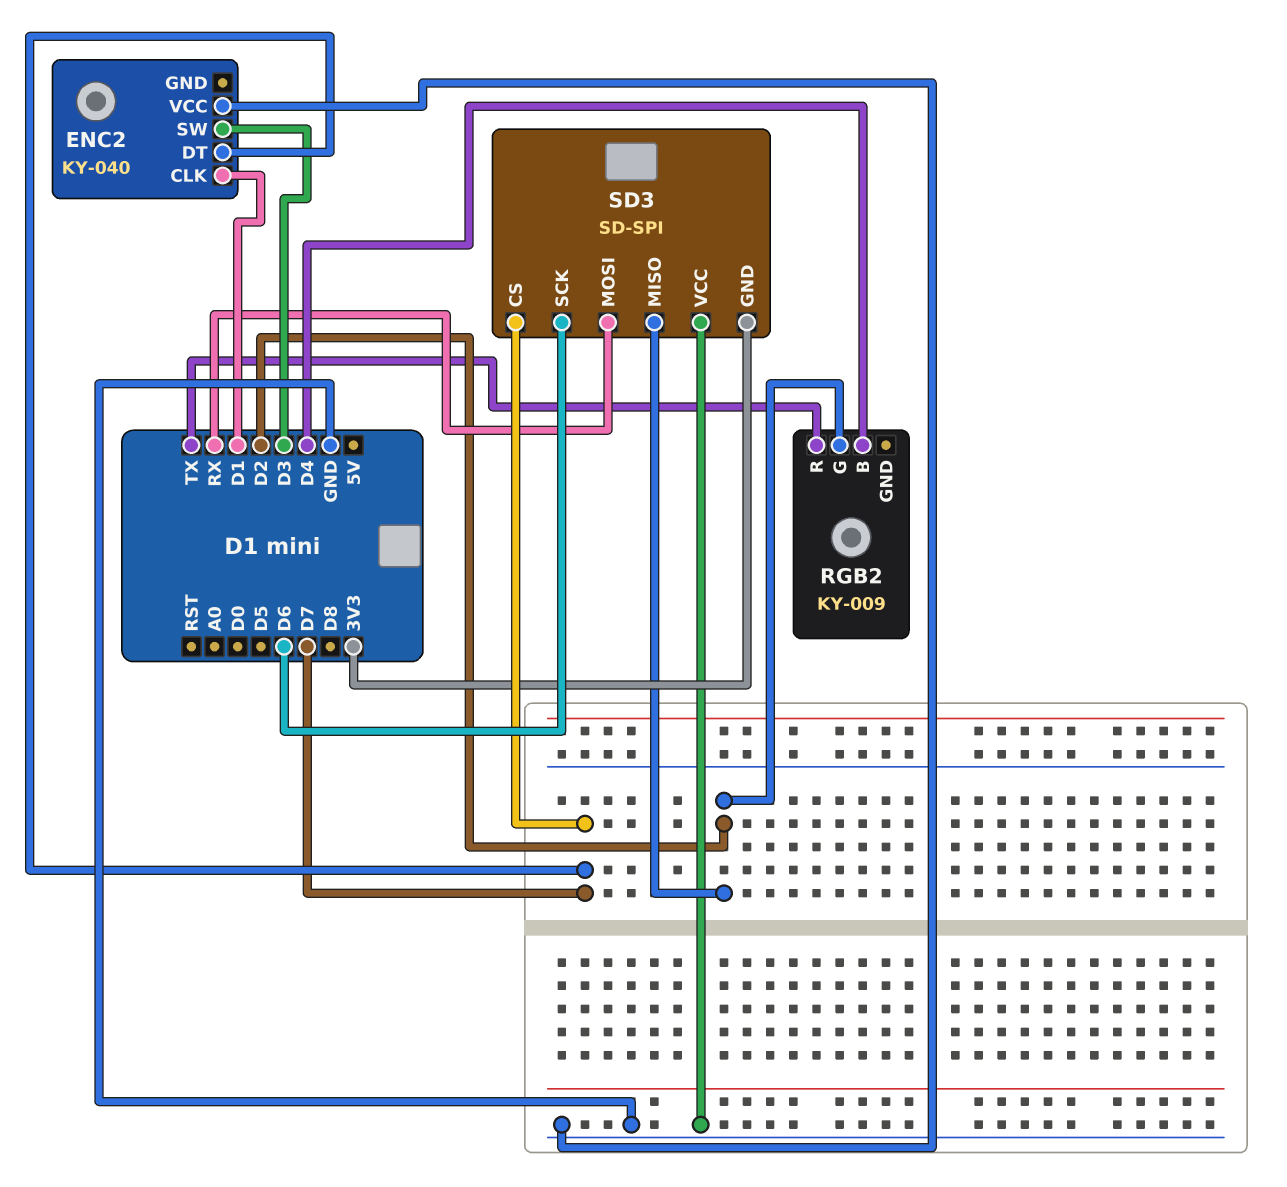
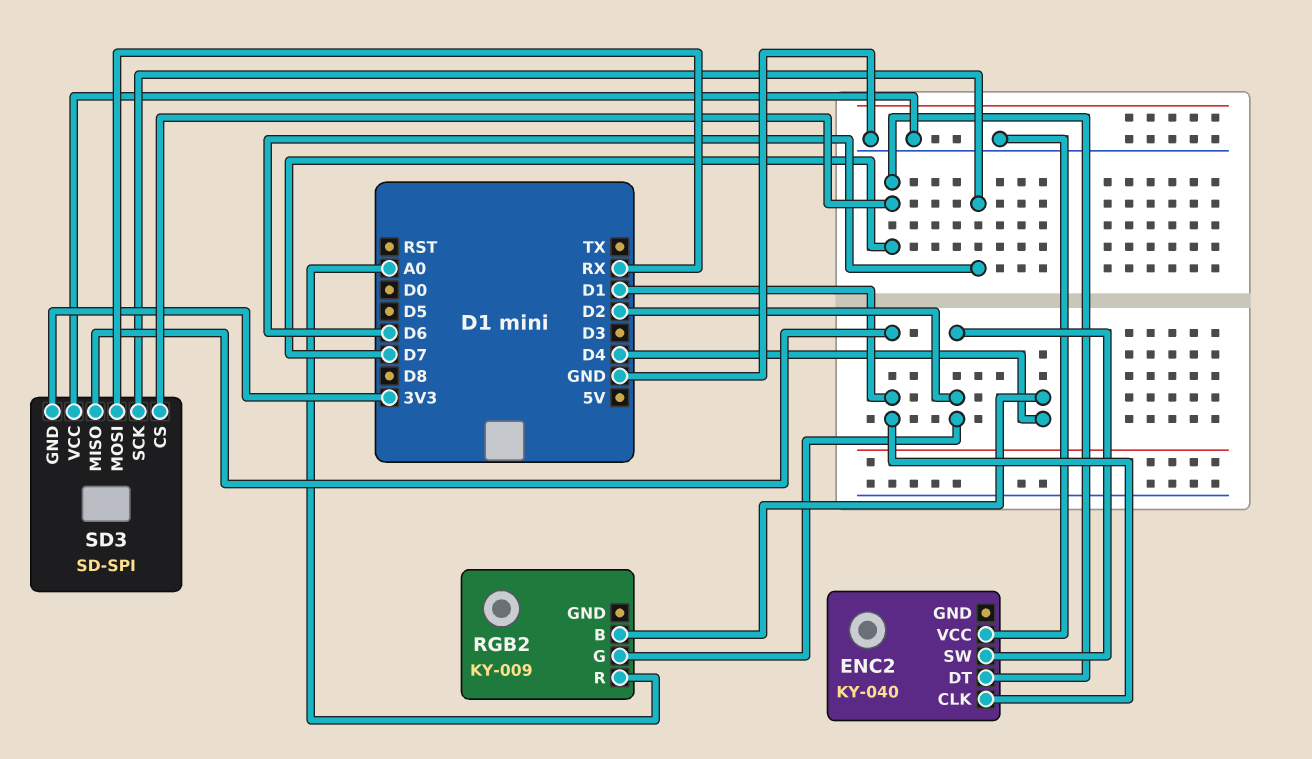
ENC2 pin SW: D3 -> D2
RGB2 pin R: TX -> A0
SD3 pin MISO: D2 -> D1

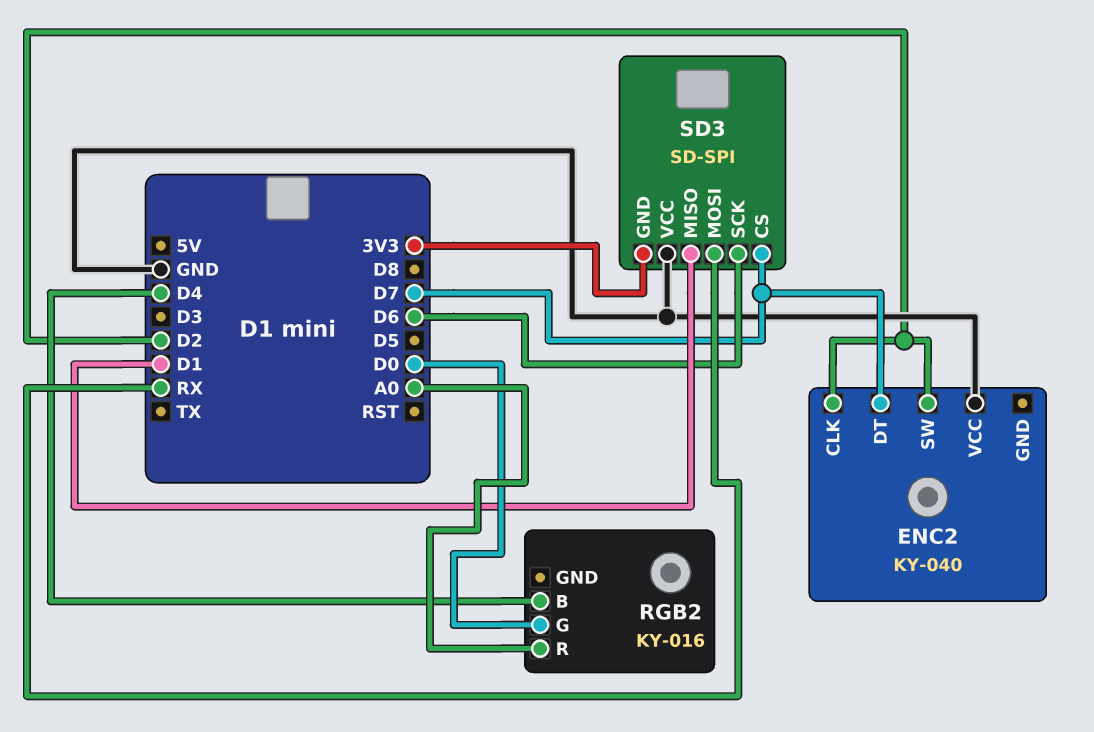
ENC2 pin CLK: D1 -> D2
RGB2: KY-009 -> KY-016
RGB2 pin G: D2 -> D0

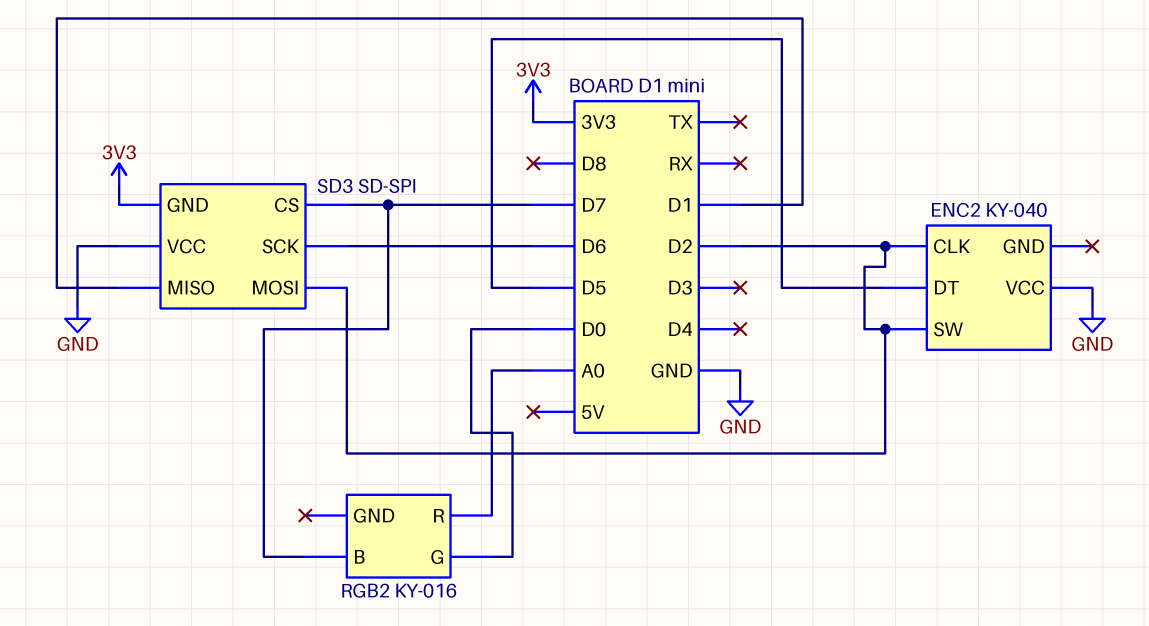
ENC2 pin DT: D7 -> D5
RGB2 pin B: D4 -> D7
SD3 pin MOSI: RX -> D2

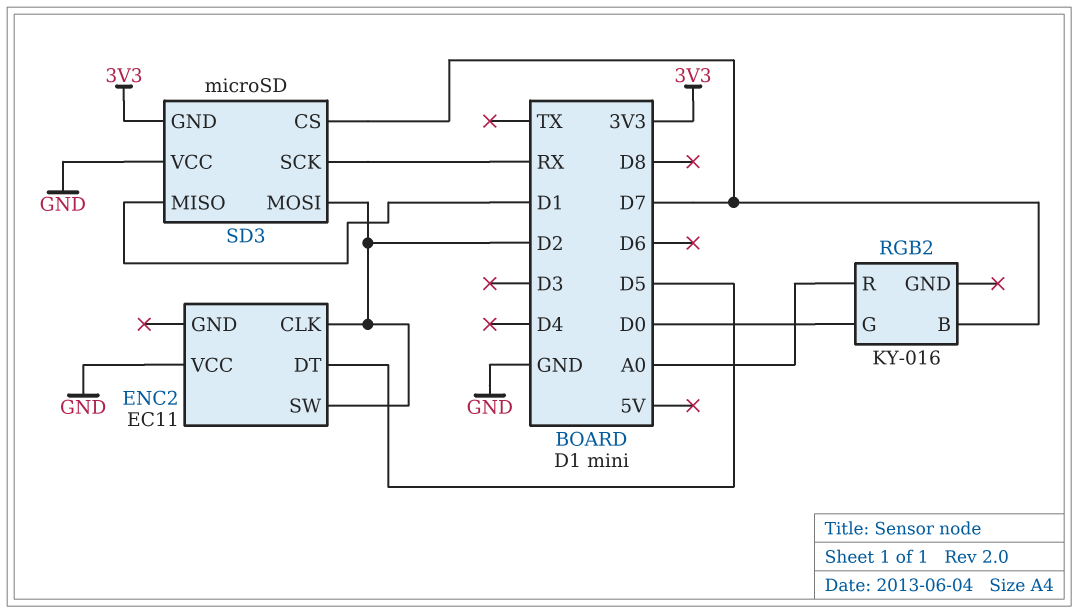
ENC2: KY-040 -> EC11
SD3: SD-SPI -> microSD
SD3 pin SCK: D6 -> RX

